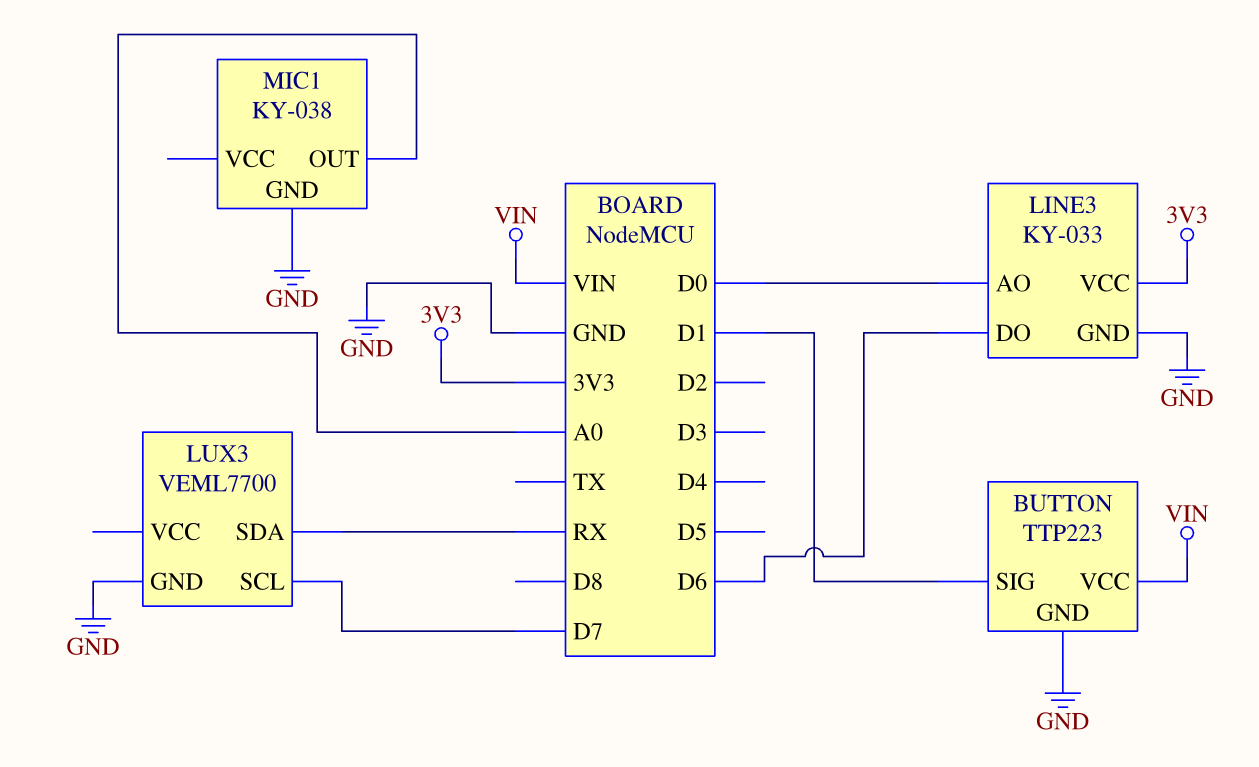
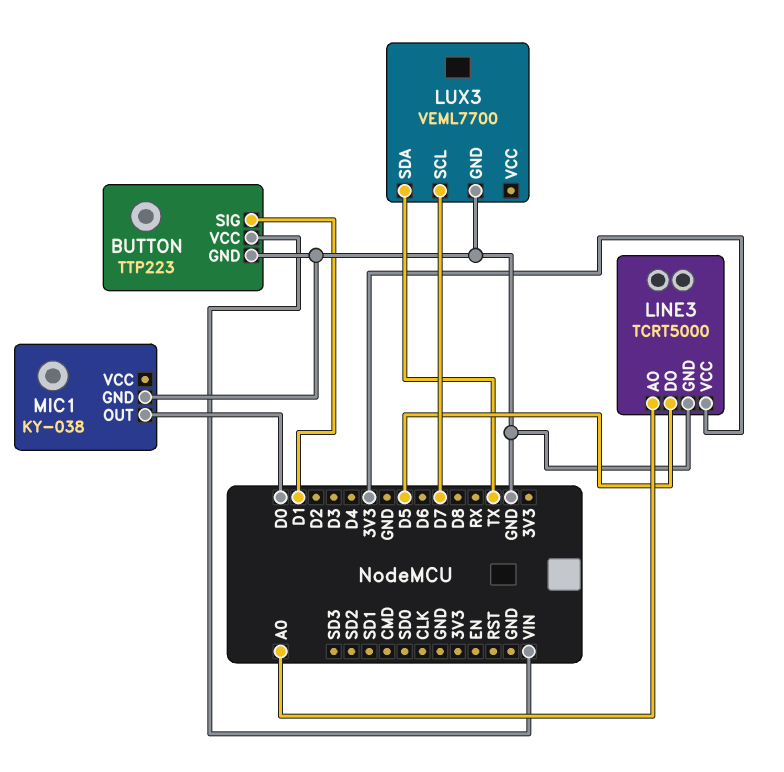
LINE3: KY-033 -> TCRT5000
LINE3 pin AO: D0 -> A0
LINE3 pin DO: D6 -> D5
LUX3 pin SDA: RX -> TX
MIC1 pin OUT: A0 -> D0

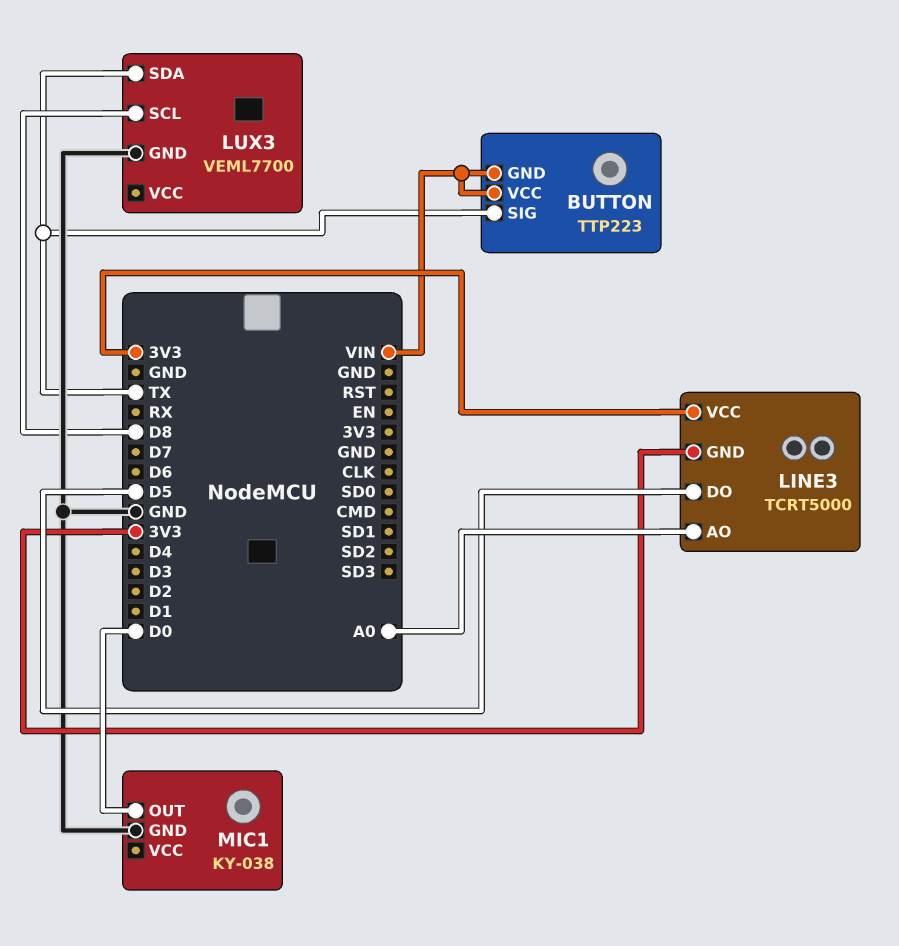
BUTTON pin GND: GND -> VIN
BUTTON pin SIG: D1 -> TX
LINE3 pin GND: GND -> 3V3
LUX3 pin SCL: D7 -> D8

